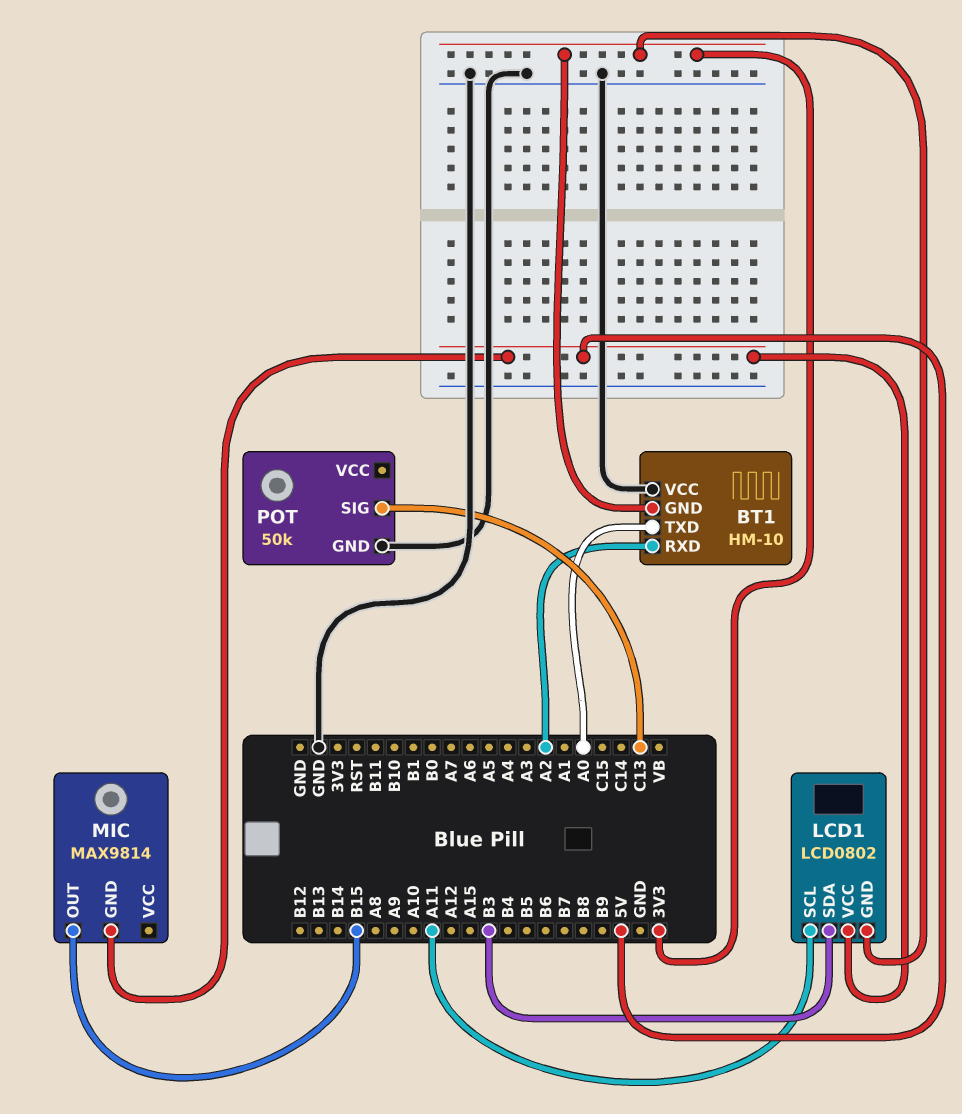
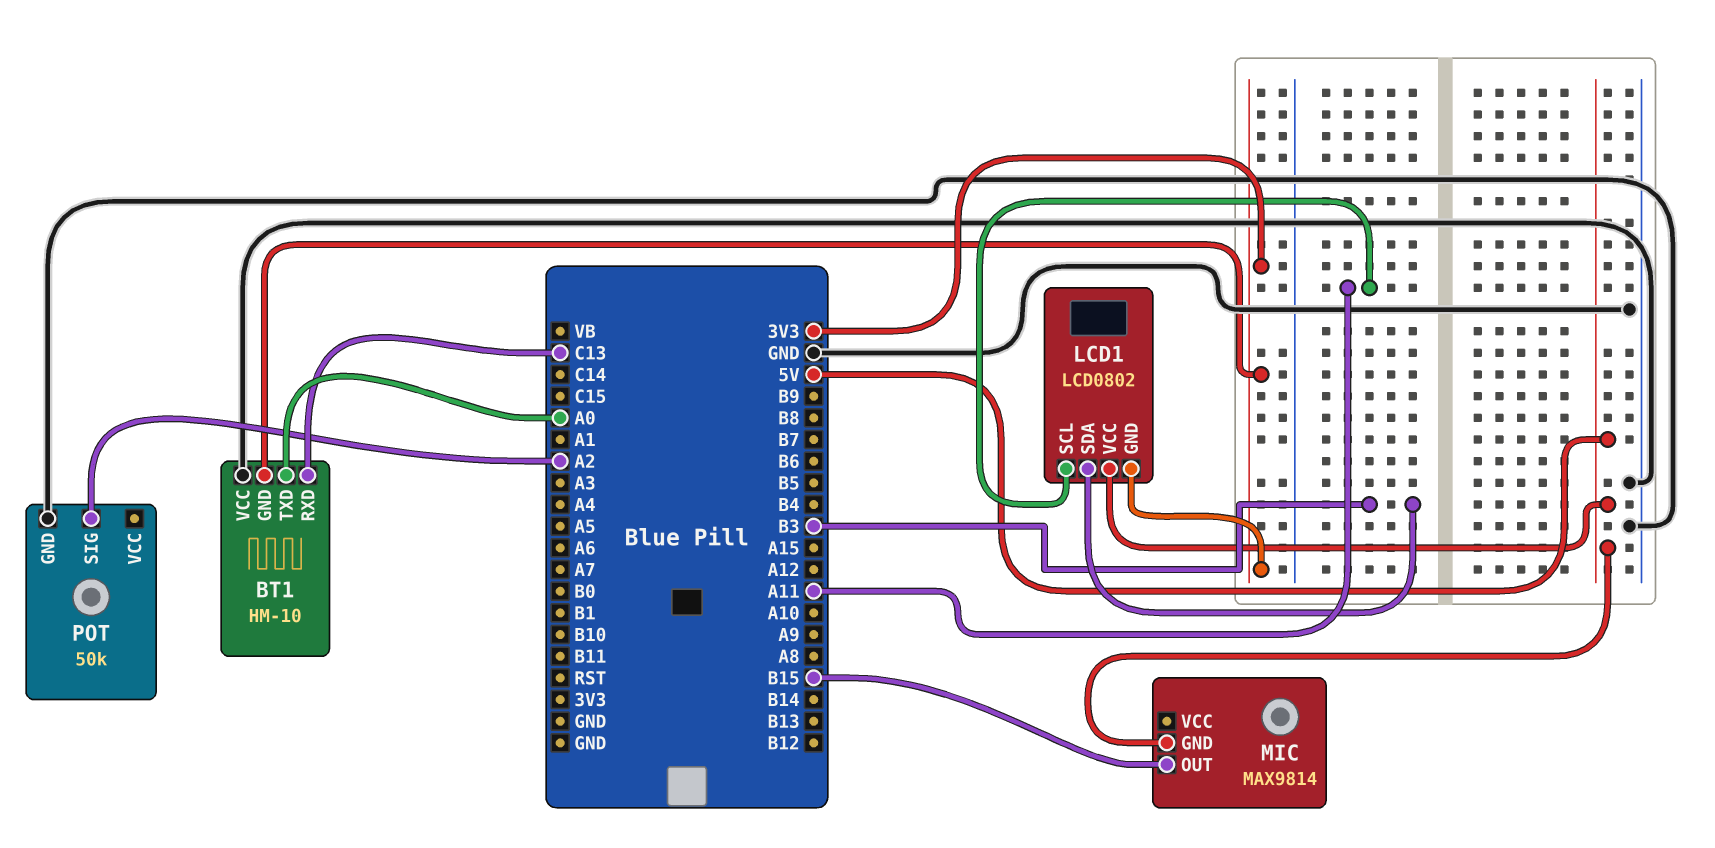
BT1 pin RXD: A2 -> C13
POT pin SIG: C13 -> A2

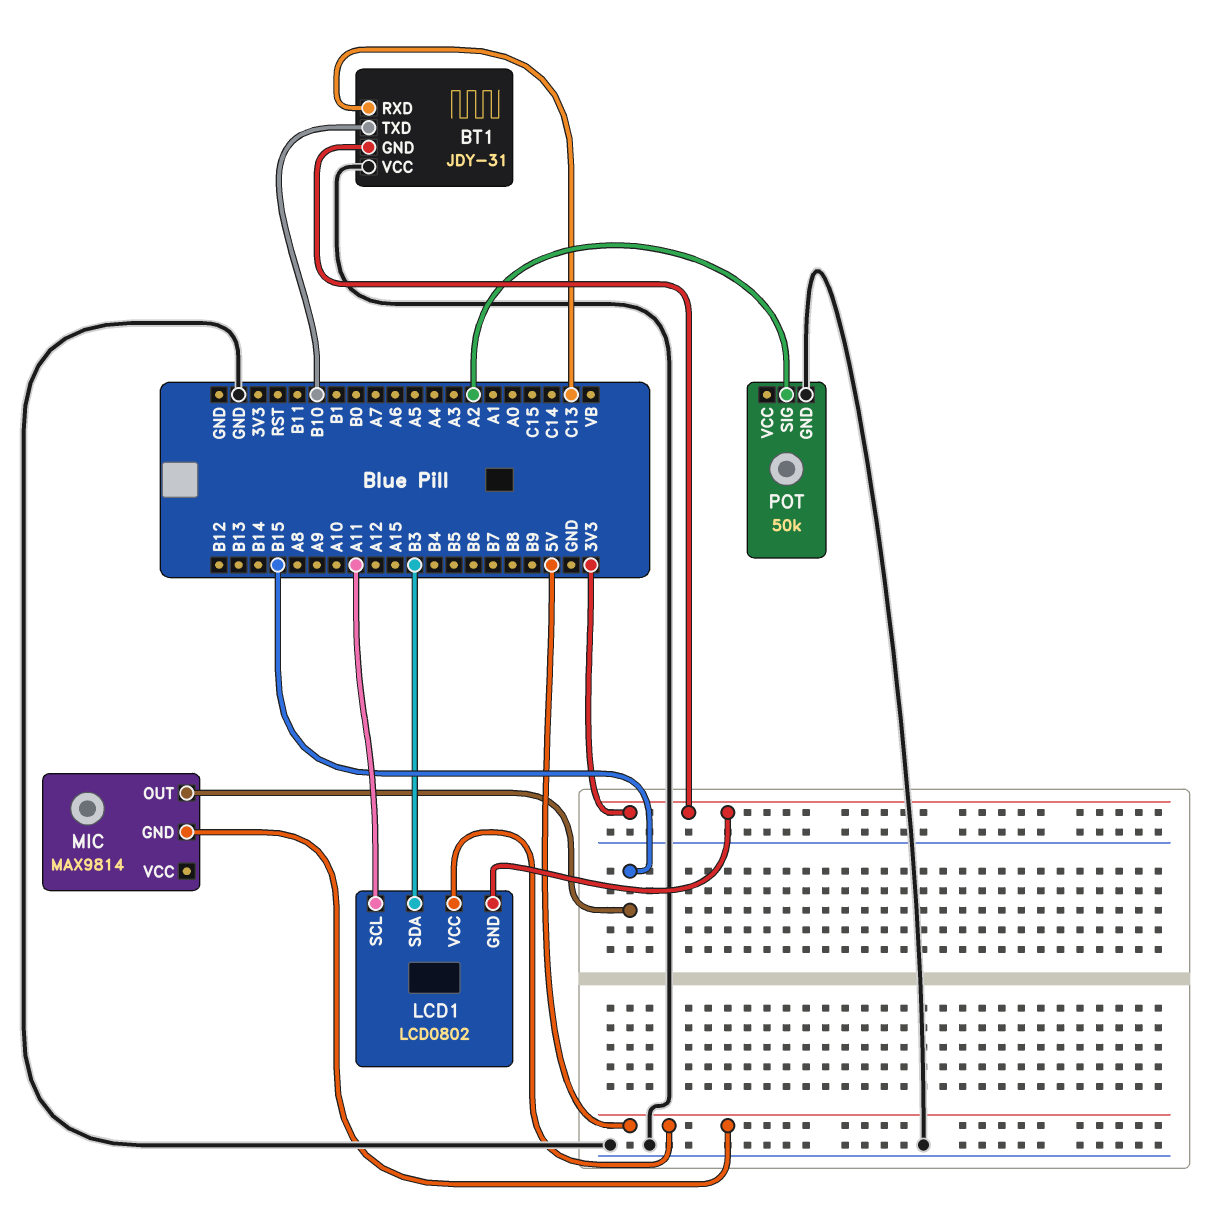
BT1: HM-10 -> JDY-31
BT1 pin TXD: A0 -> B10

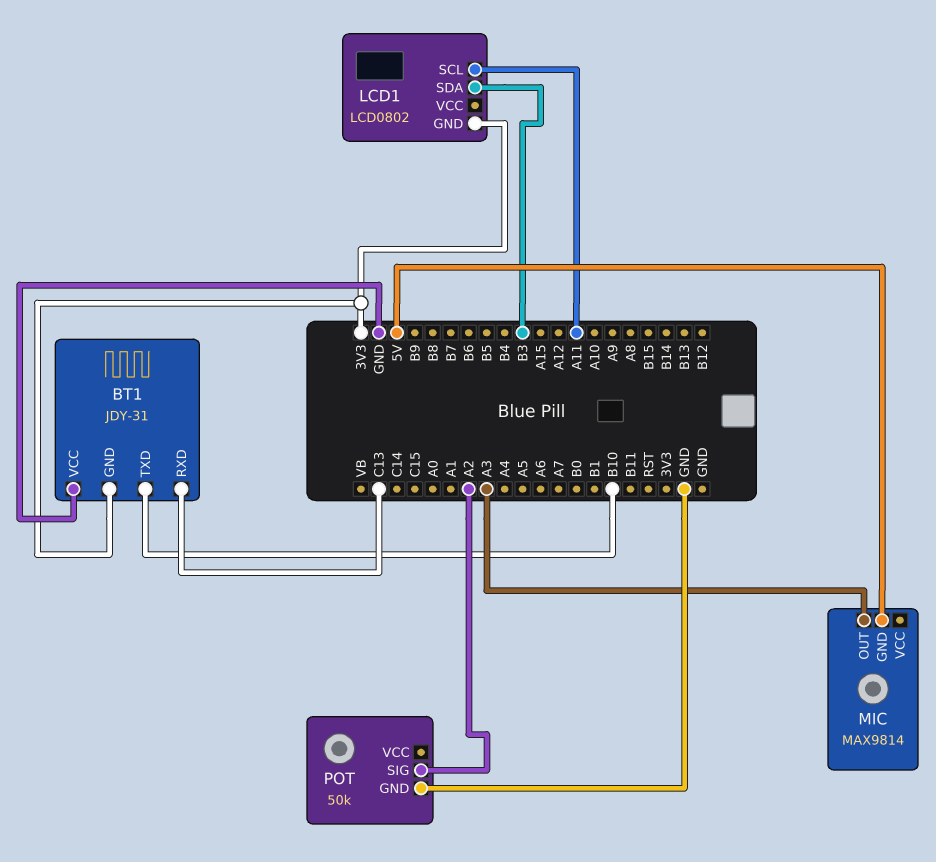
LCD1 pin VCC: 5V -> none
MIC pin OUT: B15 -> A3

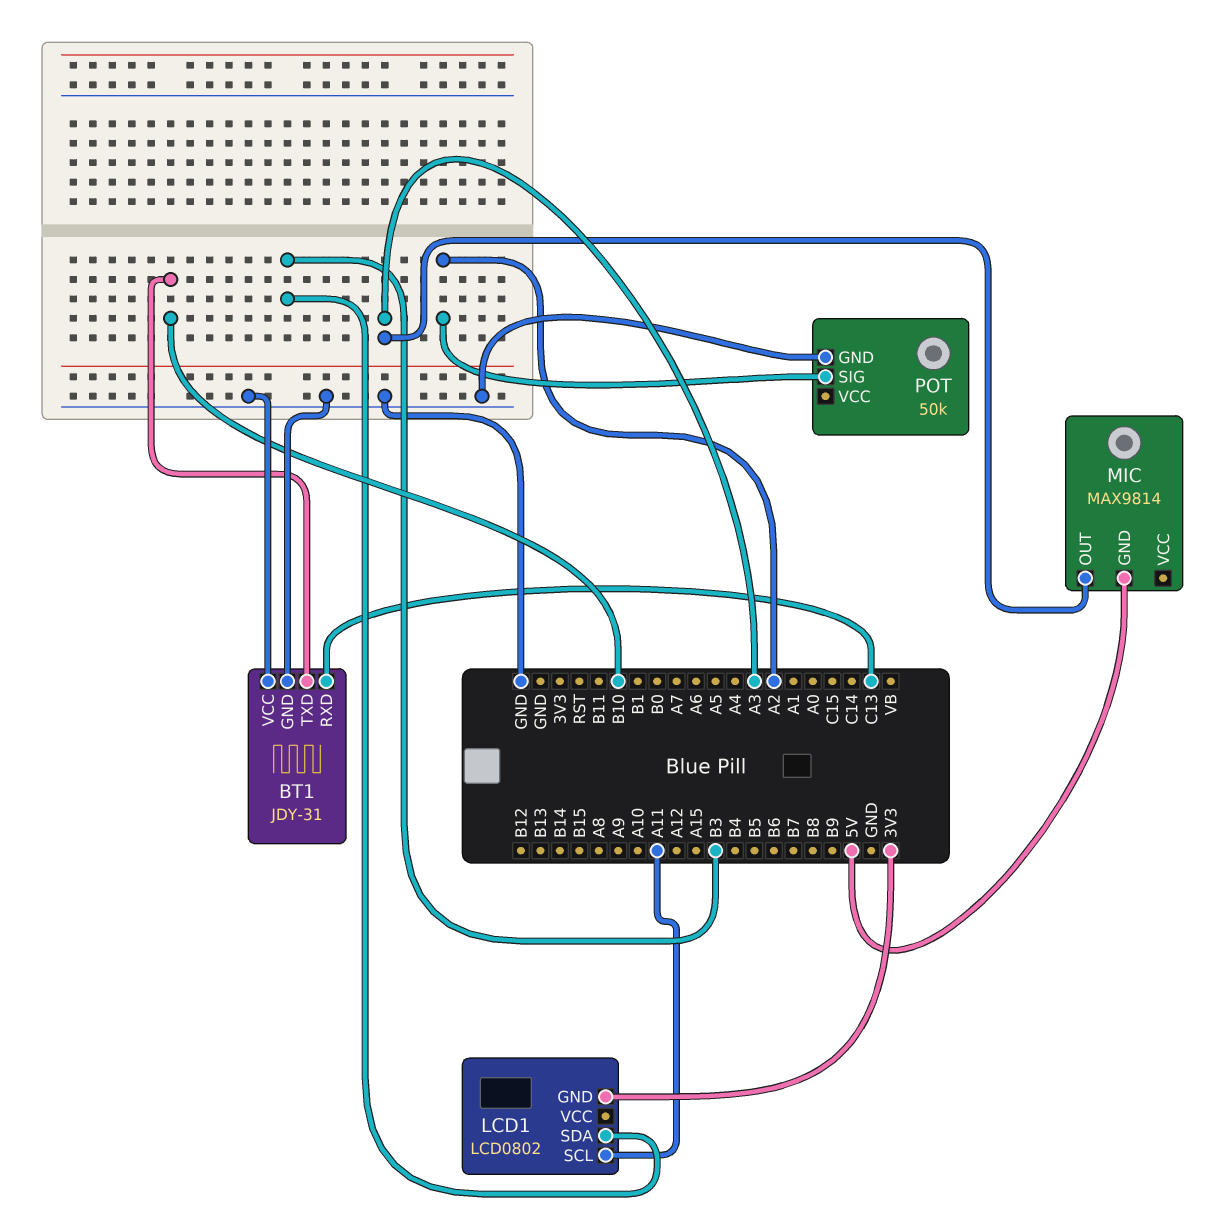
BT1 pin GND: 3V3 -> GND

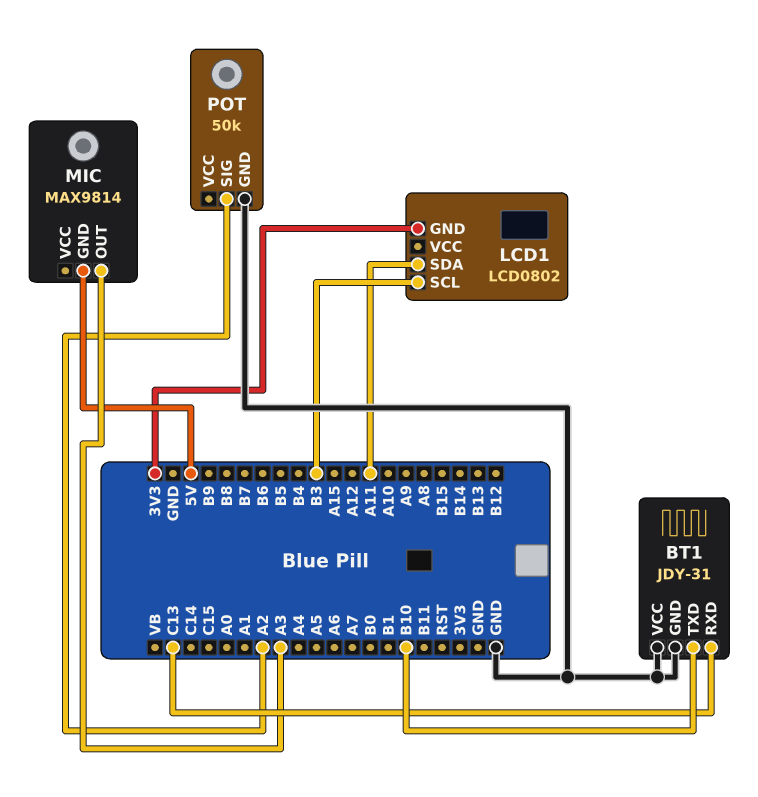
LCD1 pin SCL: A11 -> B3
LCD1 pin SDA: B3 -> A11

